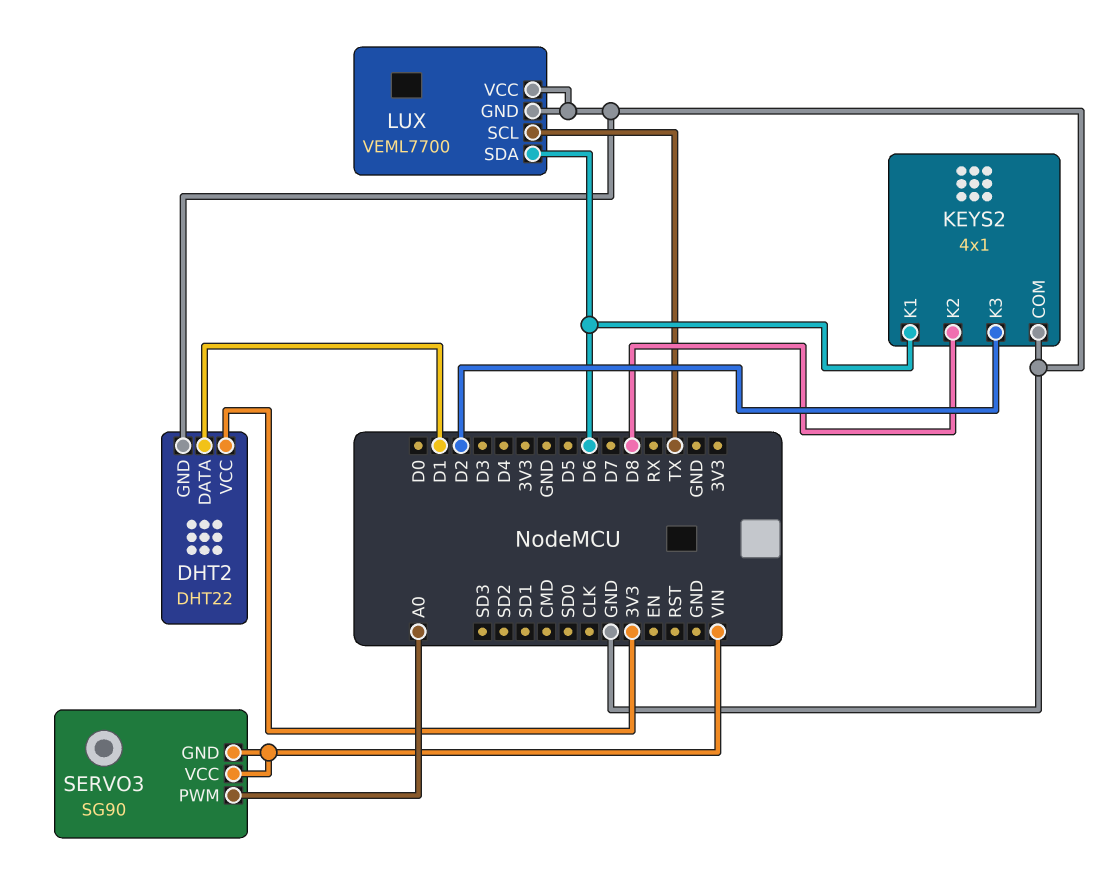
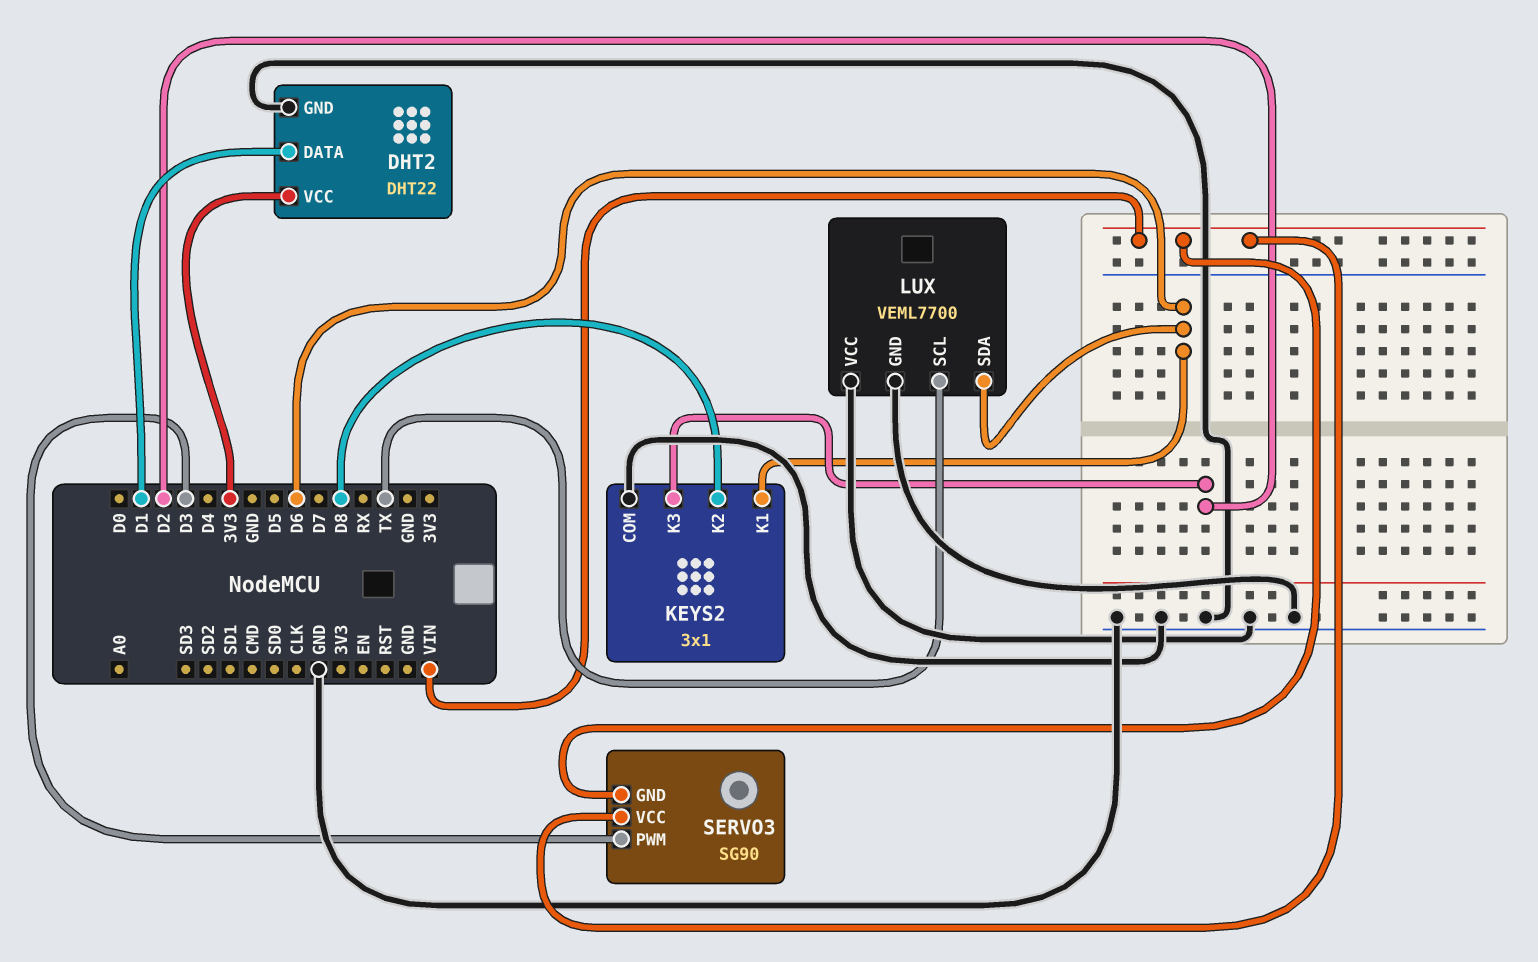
KEYS2: 4x1 -> 3x1
SERVO3 pin PWM: A0 -> D3

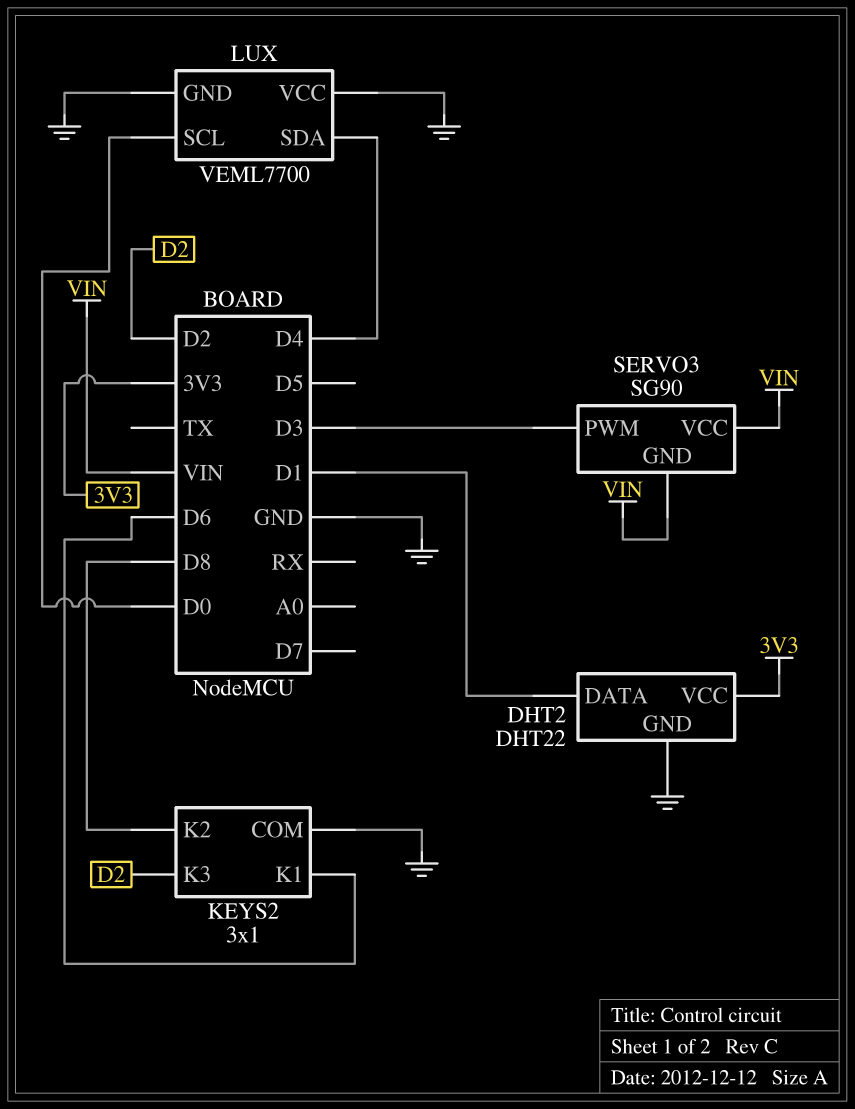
LUX pin SCL: TX -> D0
LUX pin SDA: D6 -> D4

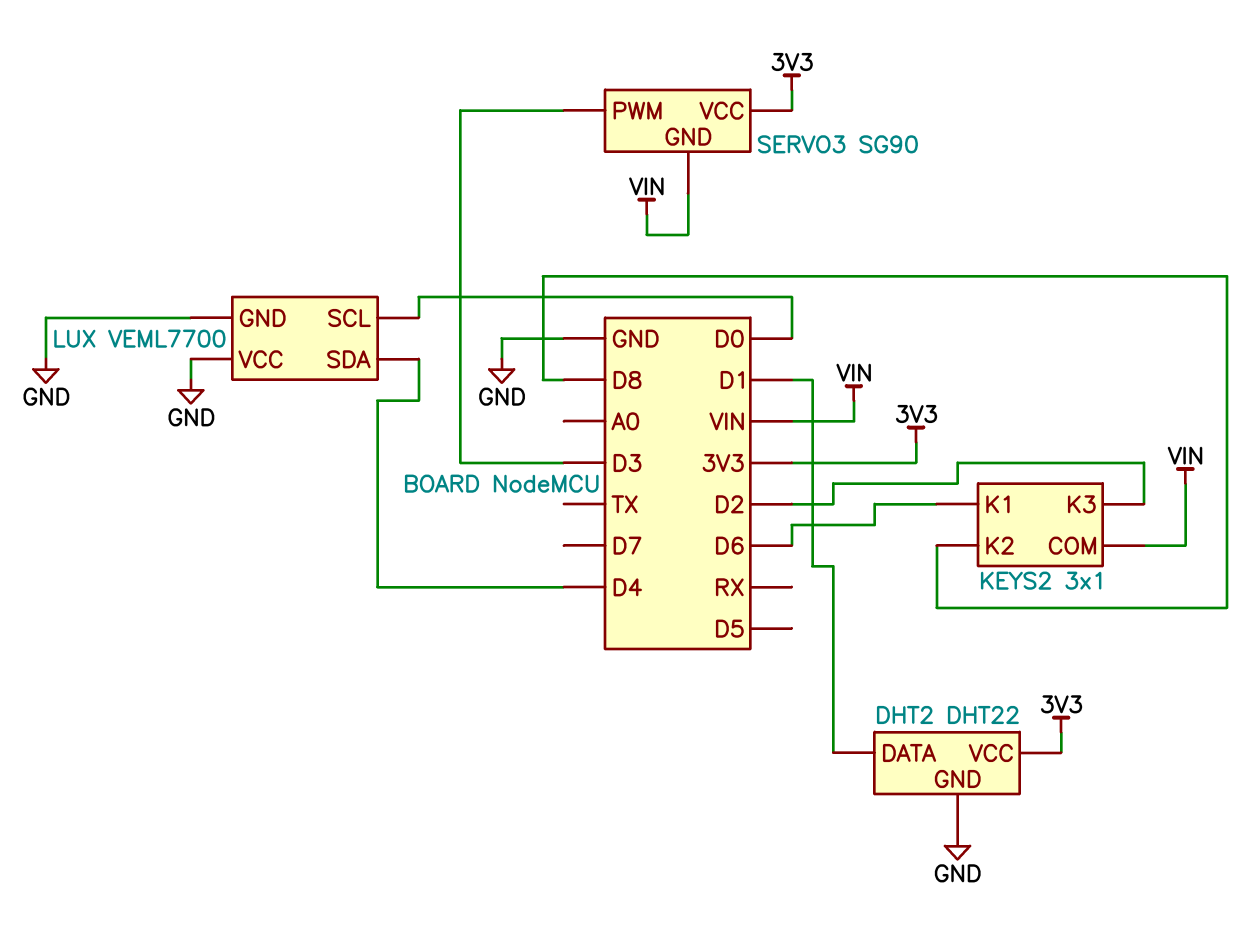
KEYS2 pin COM: GND -> VIN
SERVO3 pin VCC: VIN -> 3V3

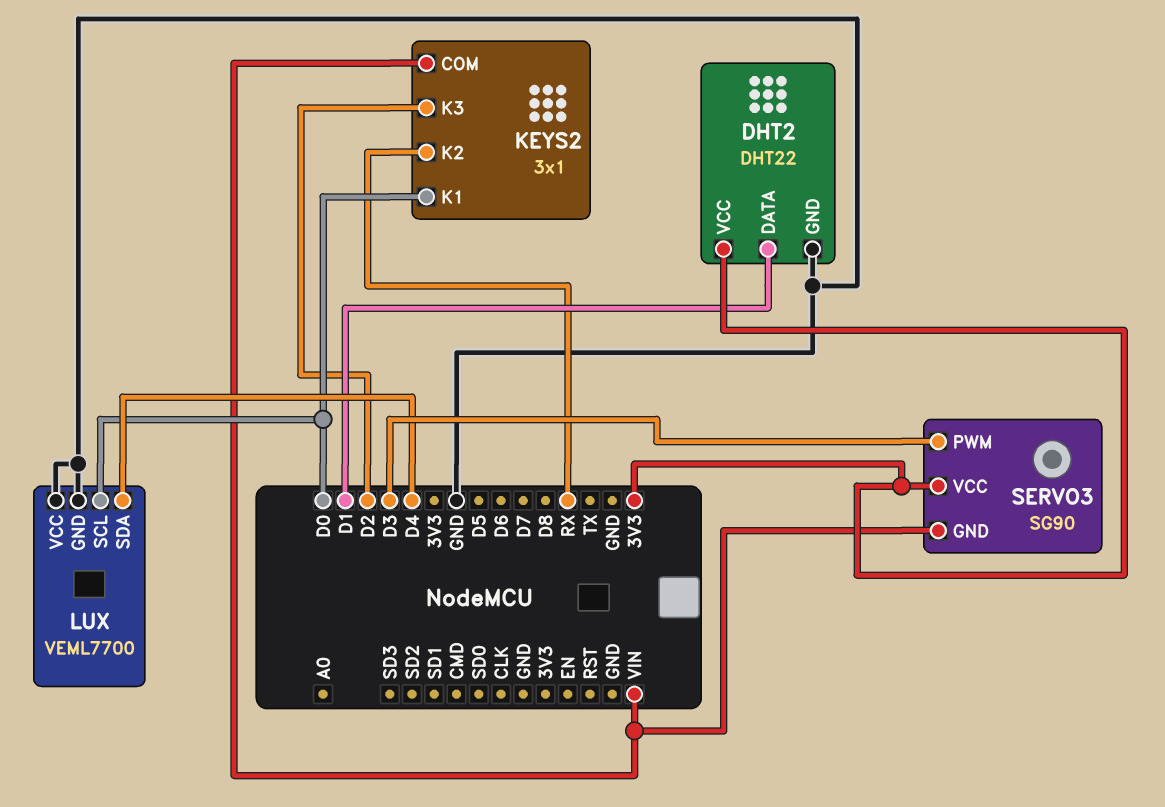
KEYS2 pin K1: D6 -> D0
KEYS2 pin K2: D8 -> RX

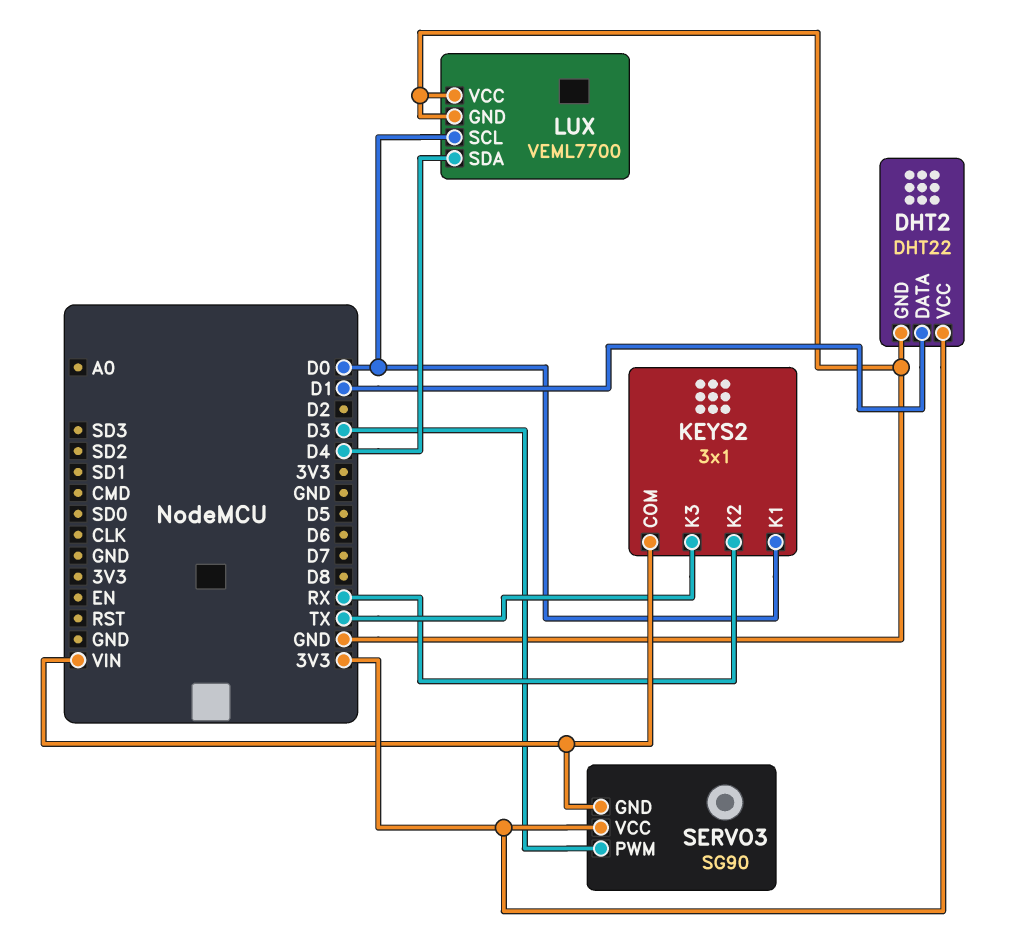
KEYS2 pin K3: D2 -> TX

